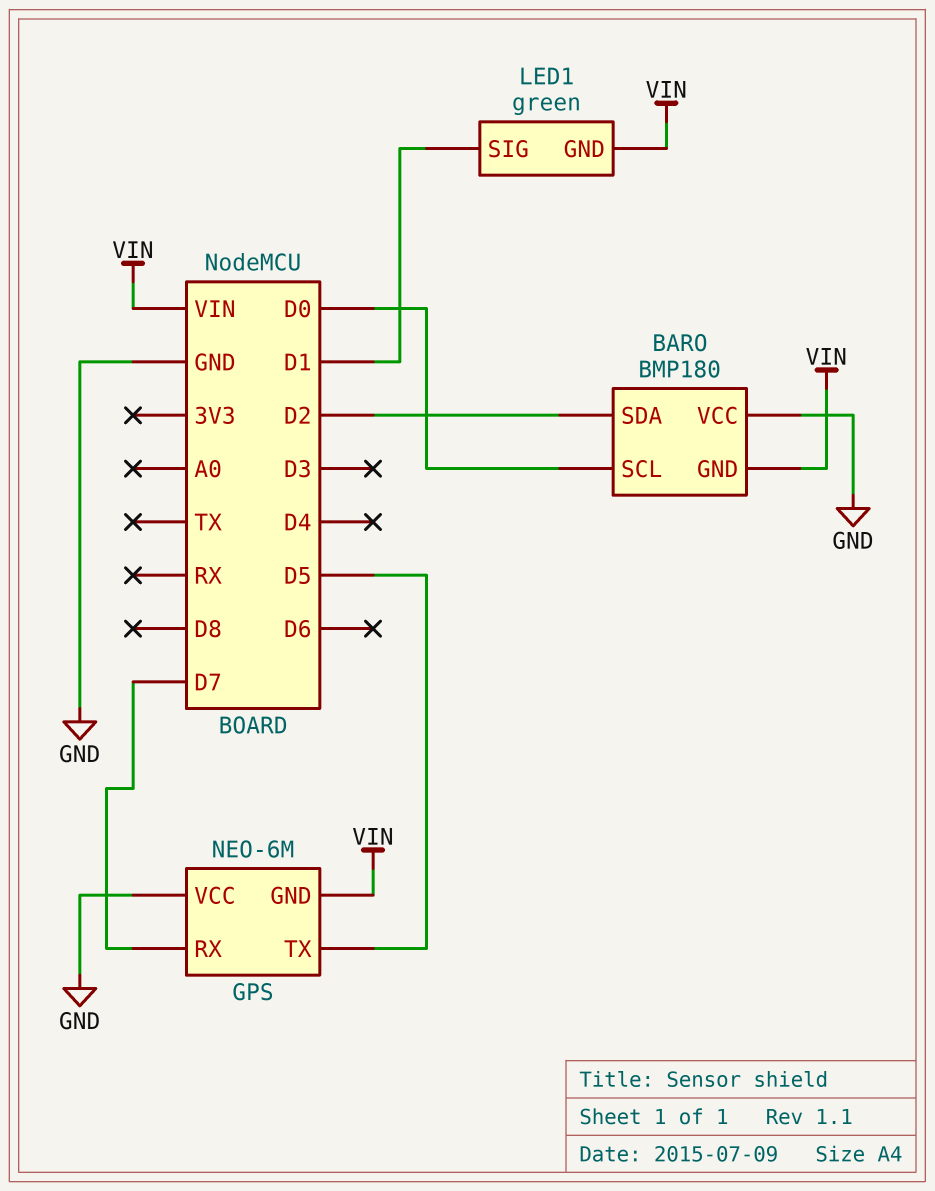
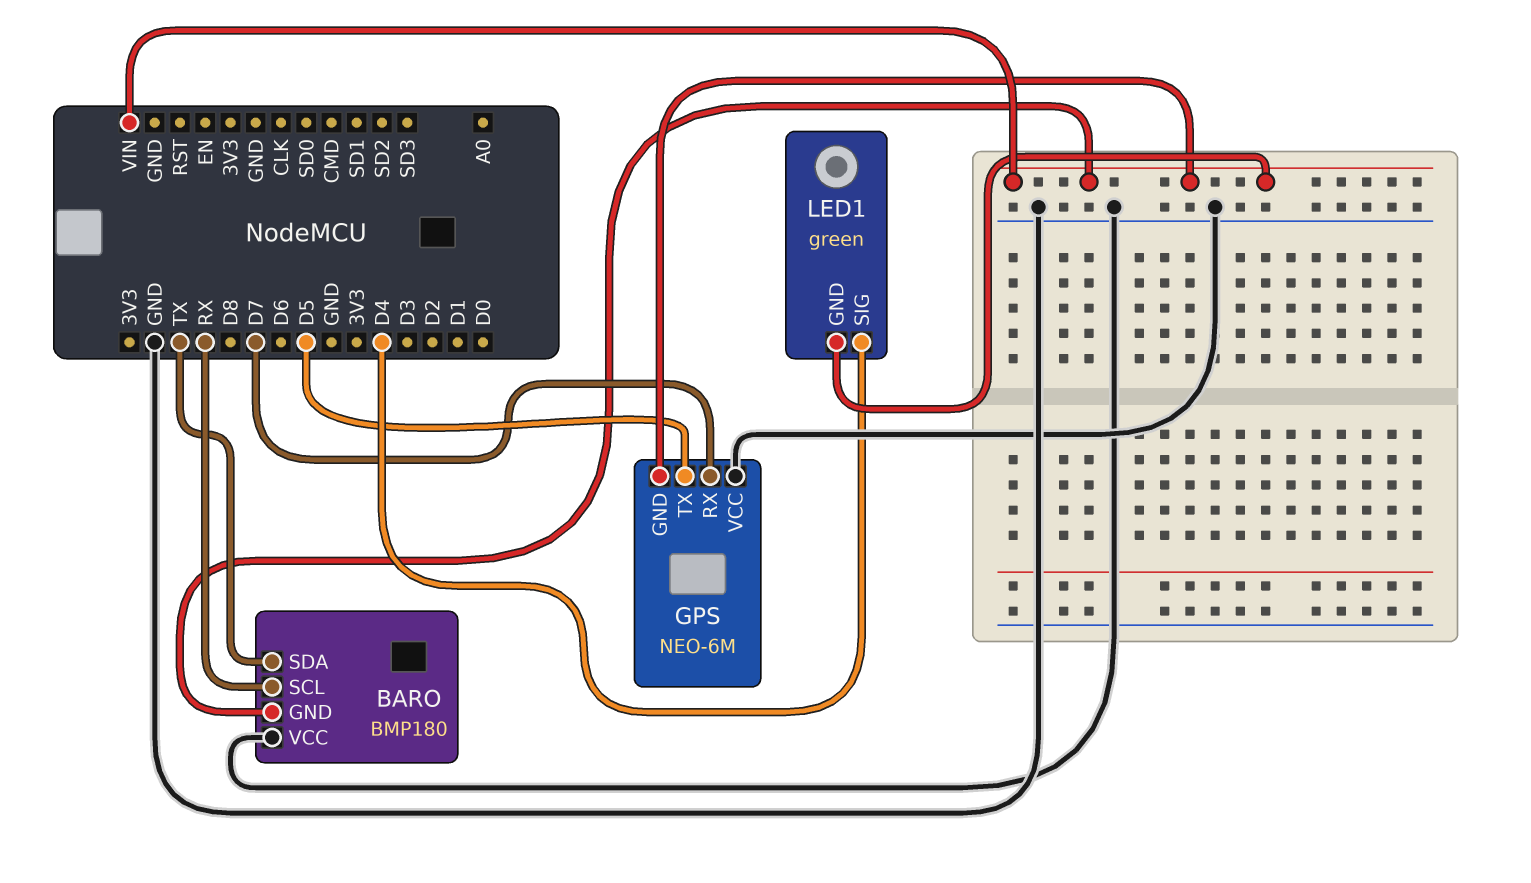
BARO pin SCL: D0 -> RX
BARO pin SDA: D2 -> TX
LED1 pin SIG: D1 -> D4

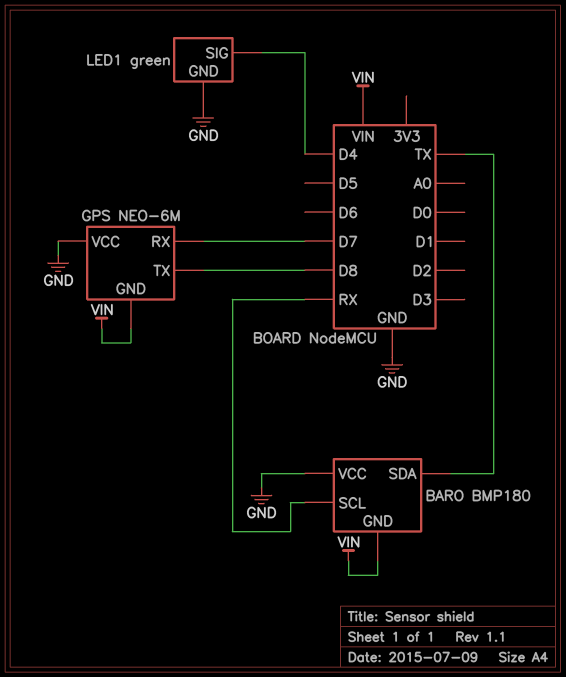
GPS pin TX: D5 -> D8
LED1 pin GND: VIN -> GND

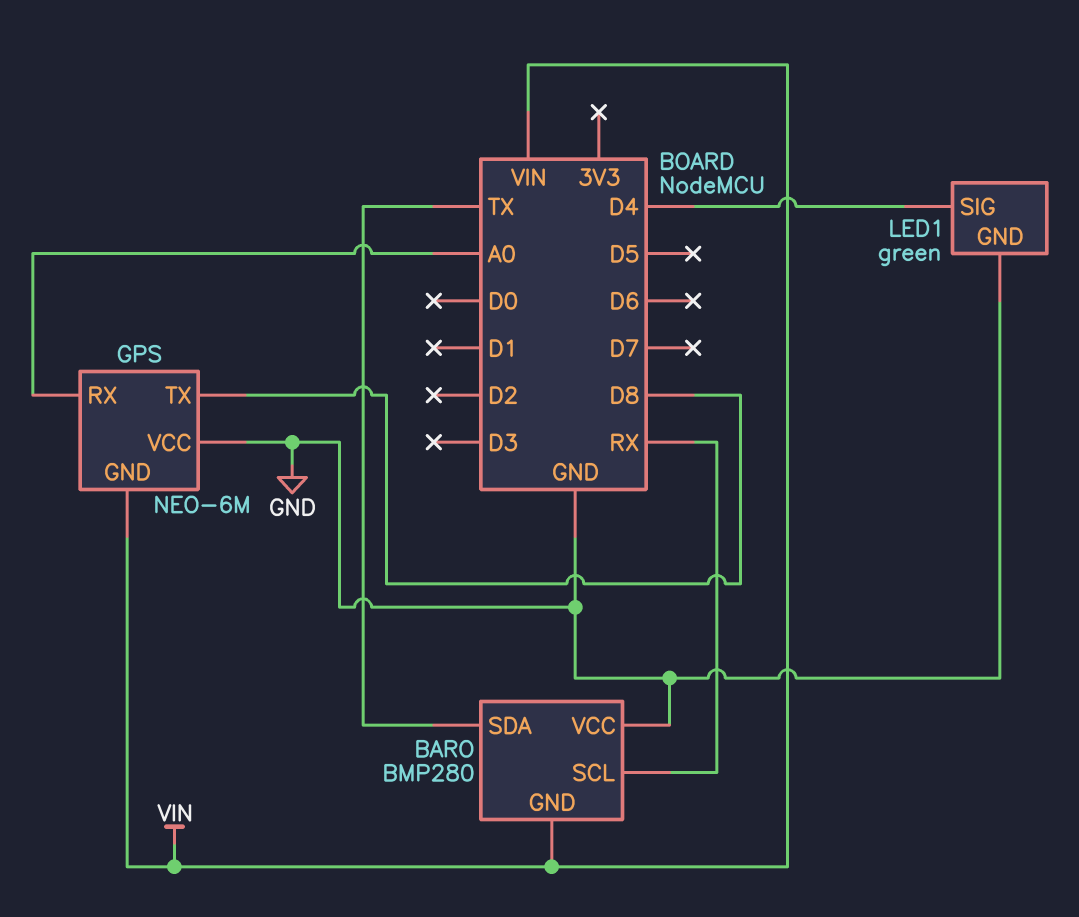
BARO: BMP180 -> BMP280
GPS pin RX: D7 -> A0

